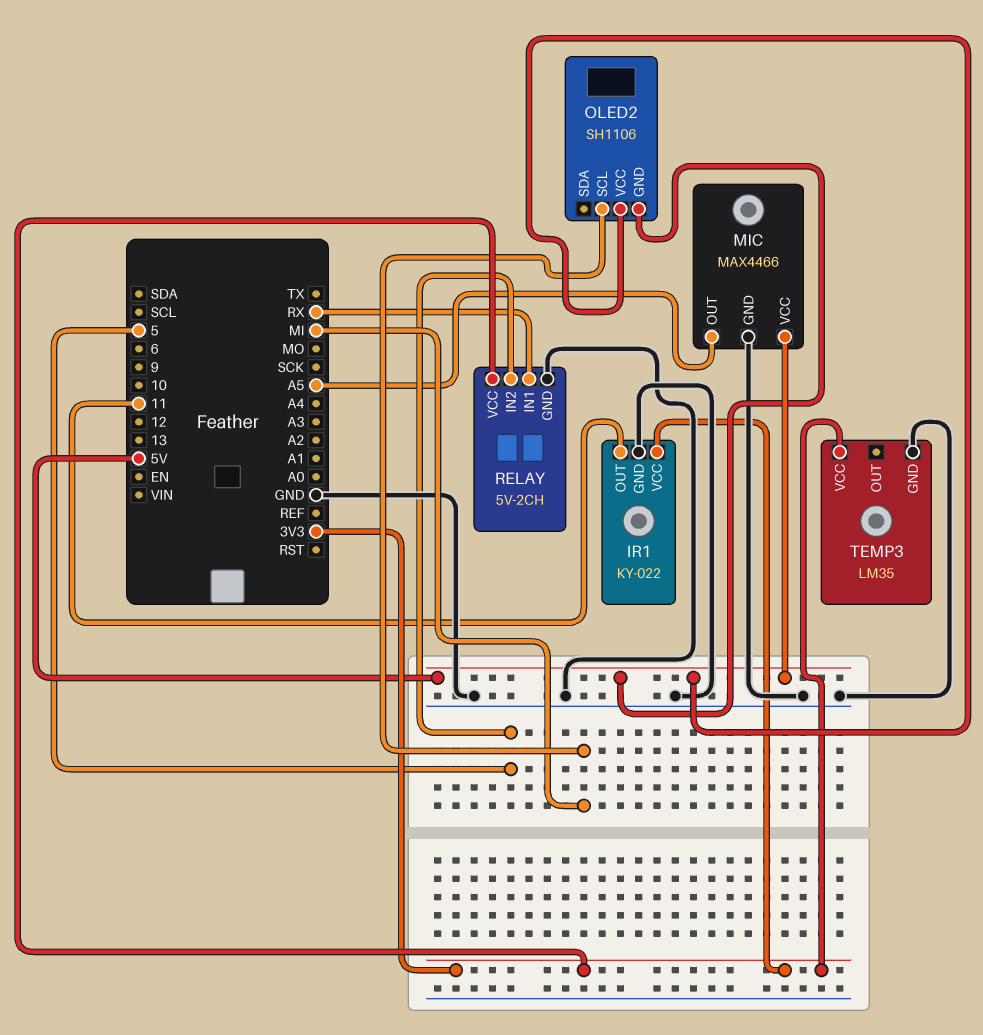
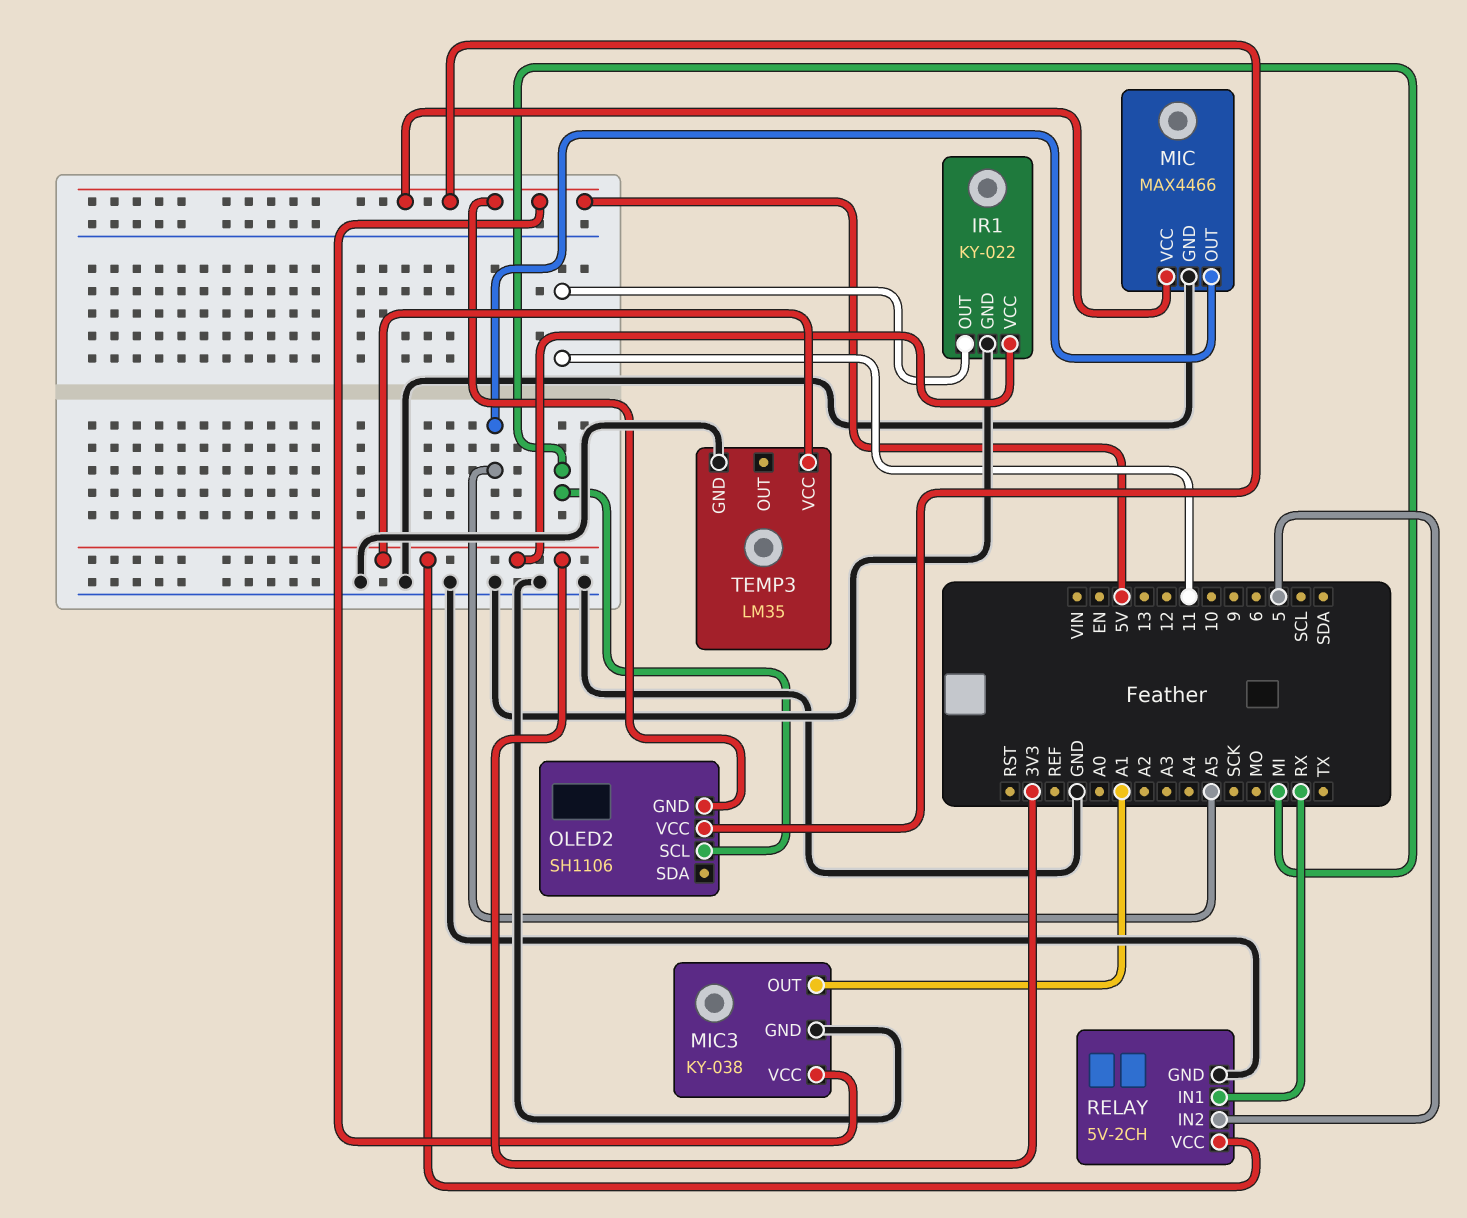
MIC3: none -> KY-038
MIC3 pin GND: none -> GND
MIC3 pin OUT: none -> A1
MIC3 pin VCC: none -> 5V

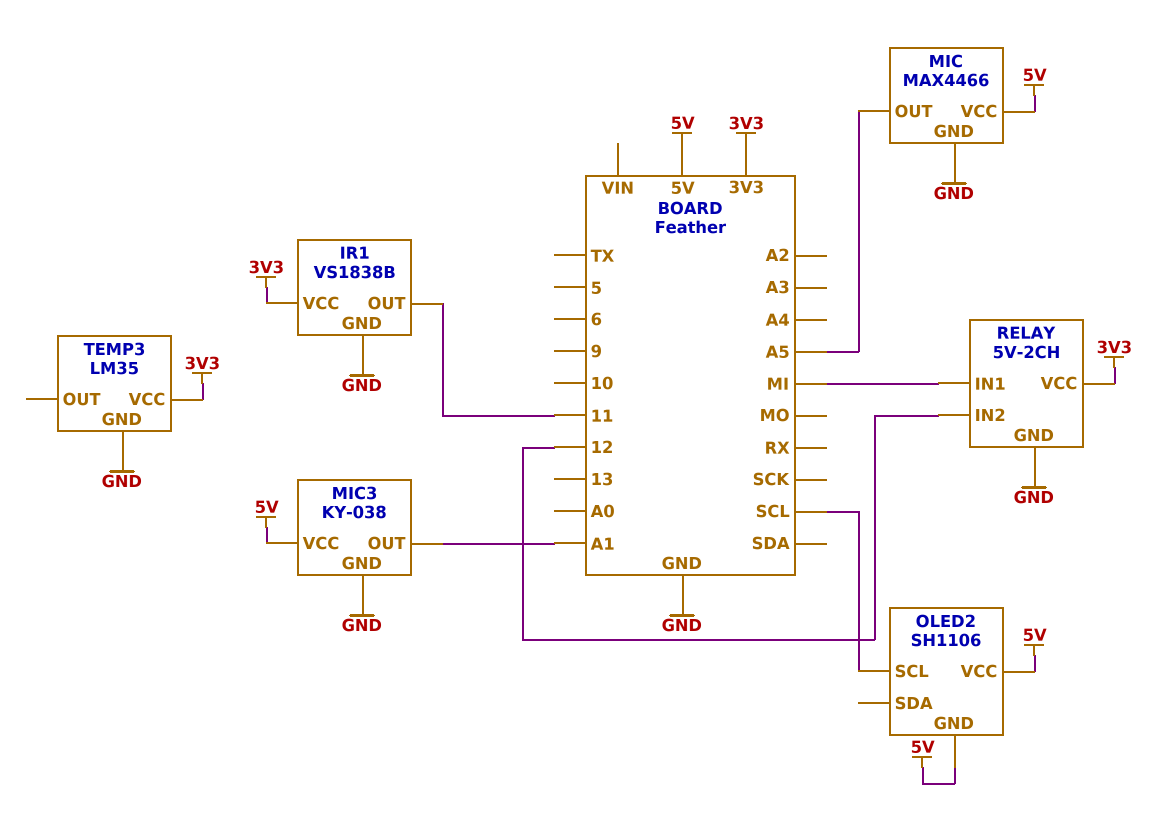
IR1: KY-022 -> VS1838B
OLED2 pin SCL: MI -> SCL
RELAY pin IN1: RX -> MI
RELAY pin IN2: 5 -> 12

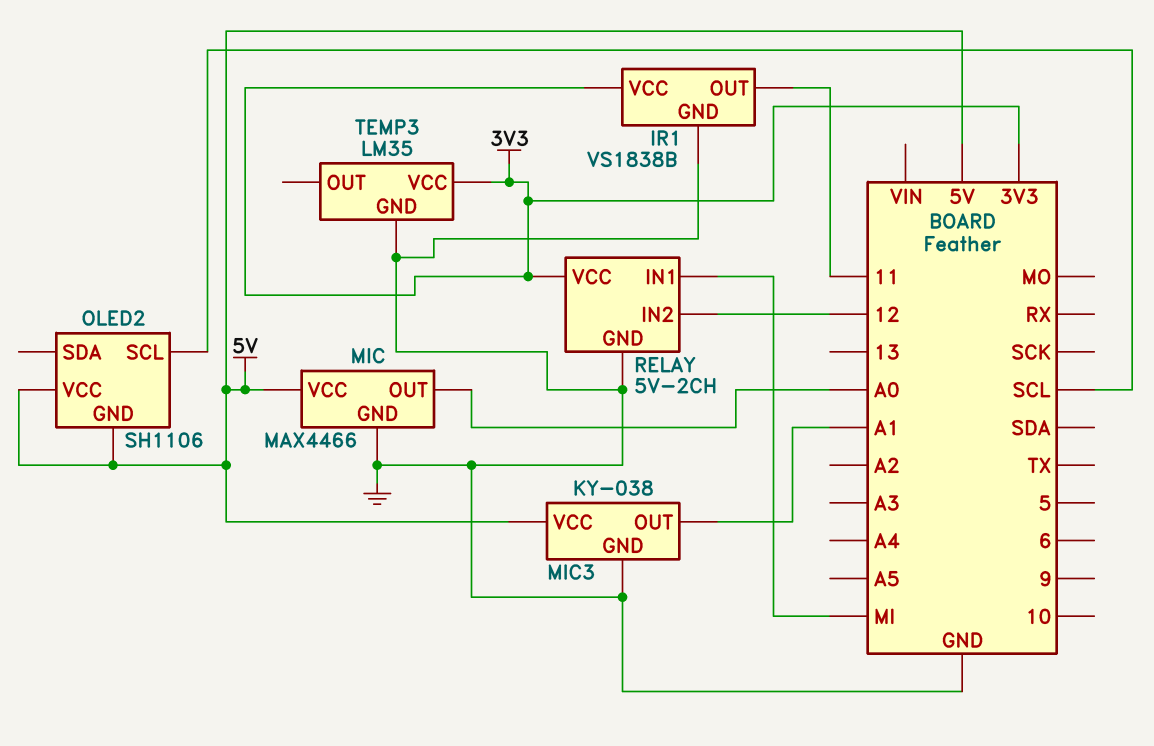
MIC pin OUT: A5 -> A0

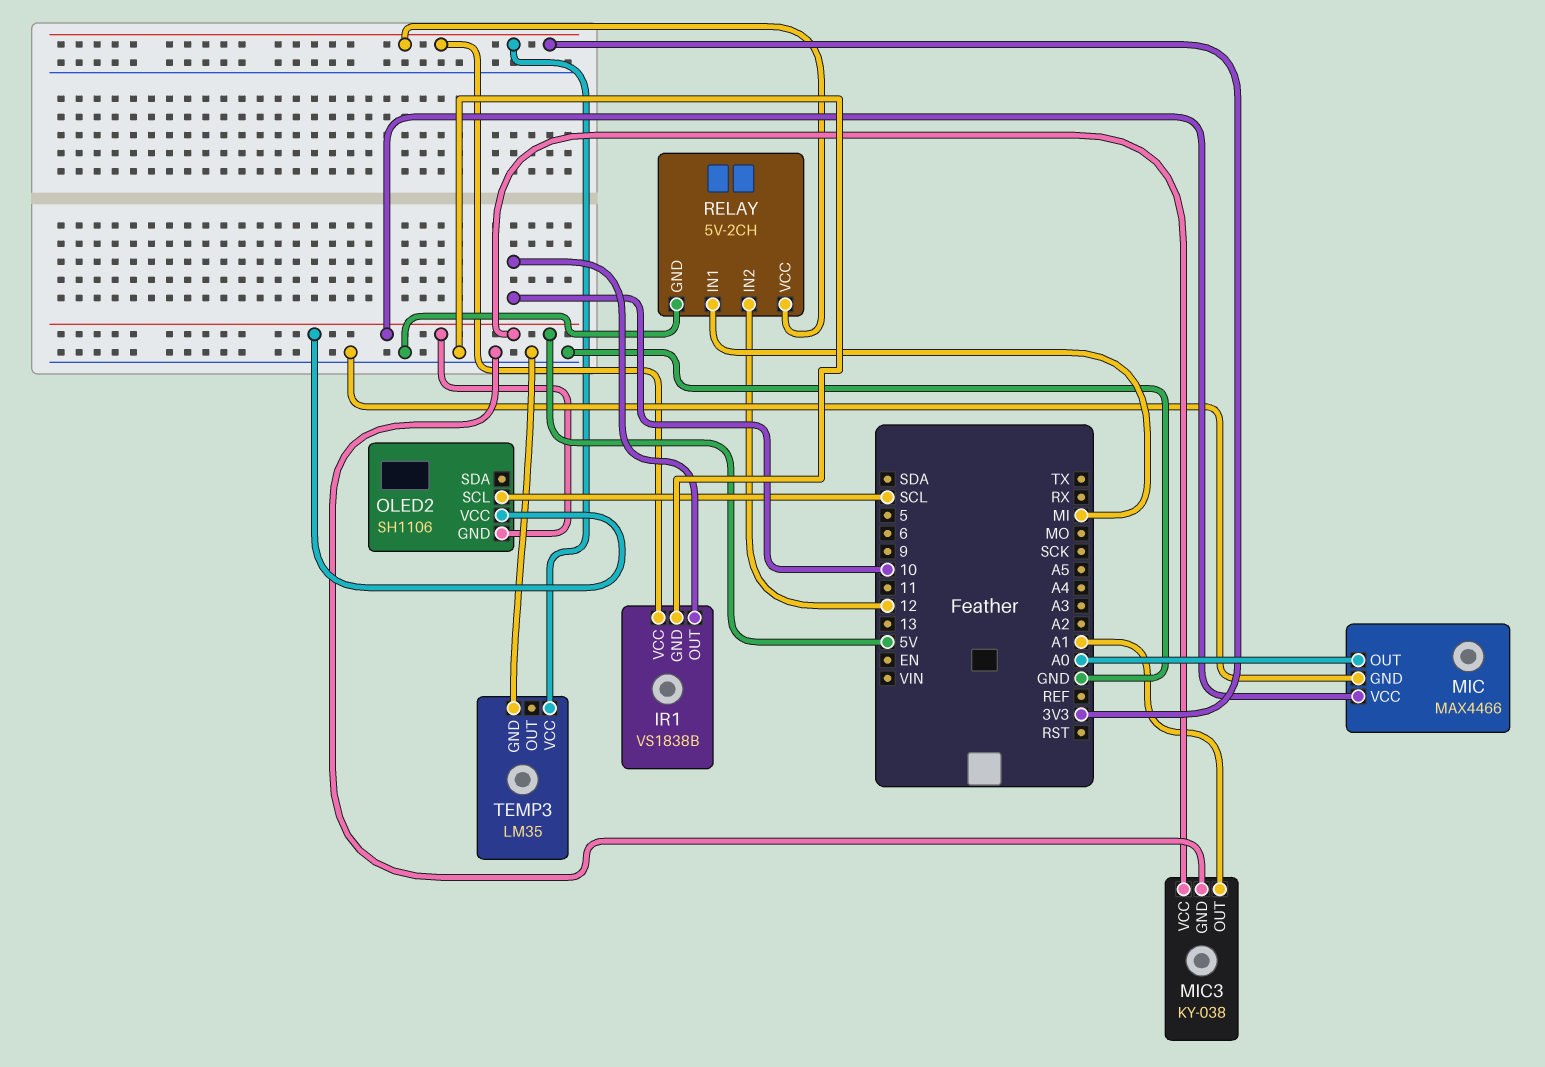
IR1 pin OUT: 11 -> 10

